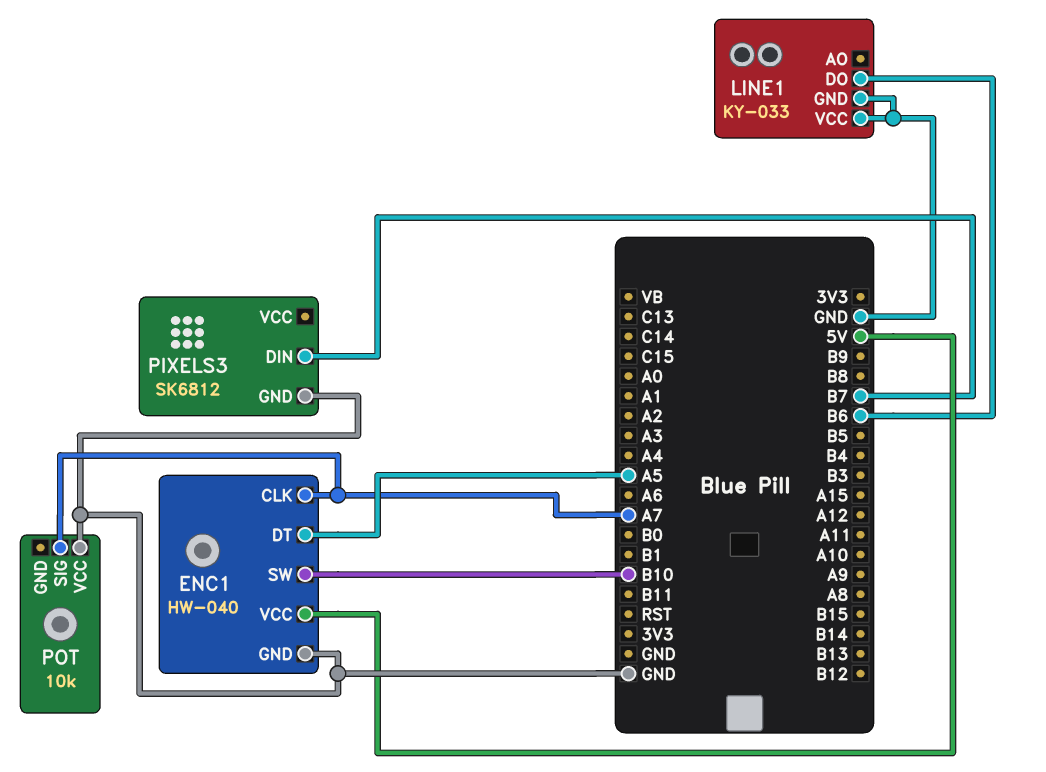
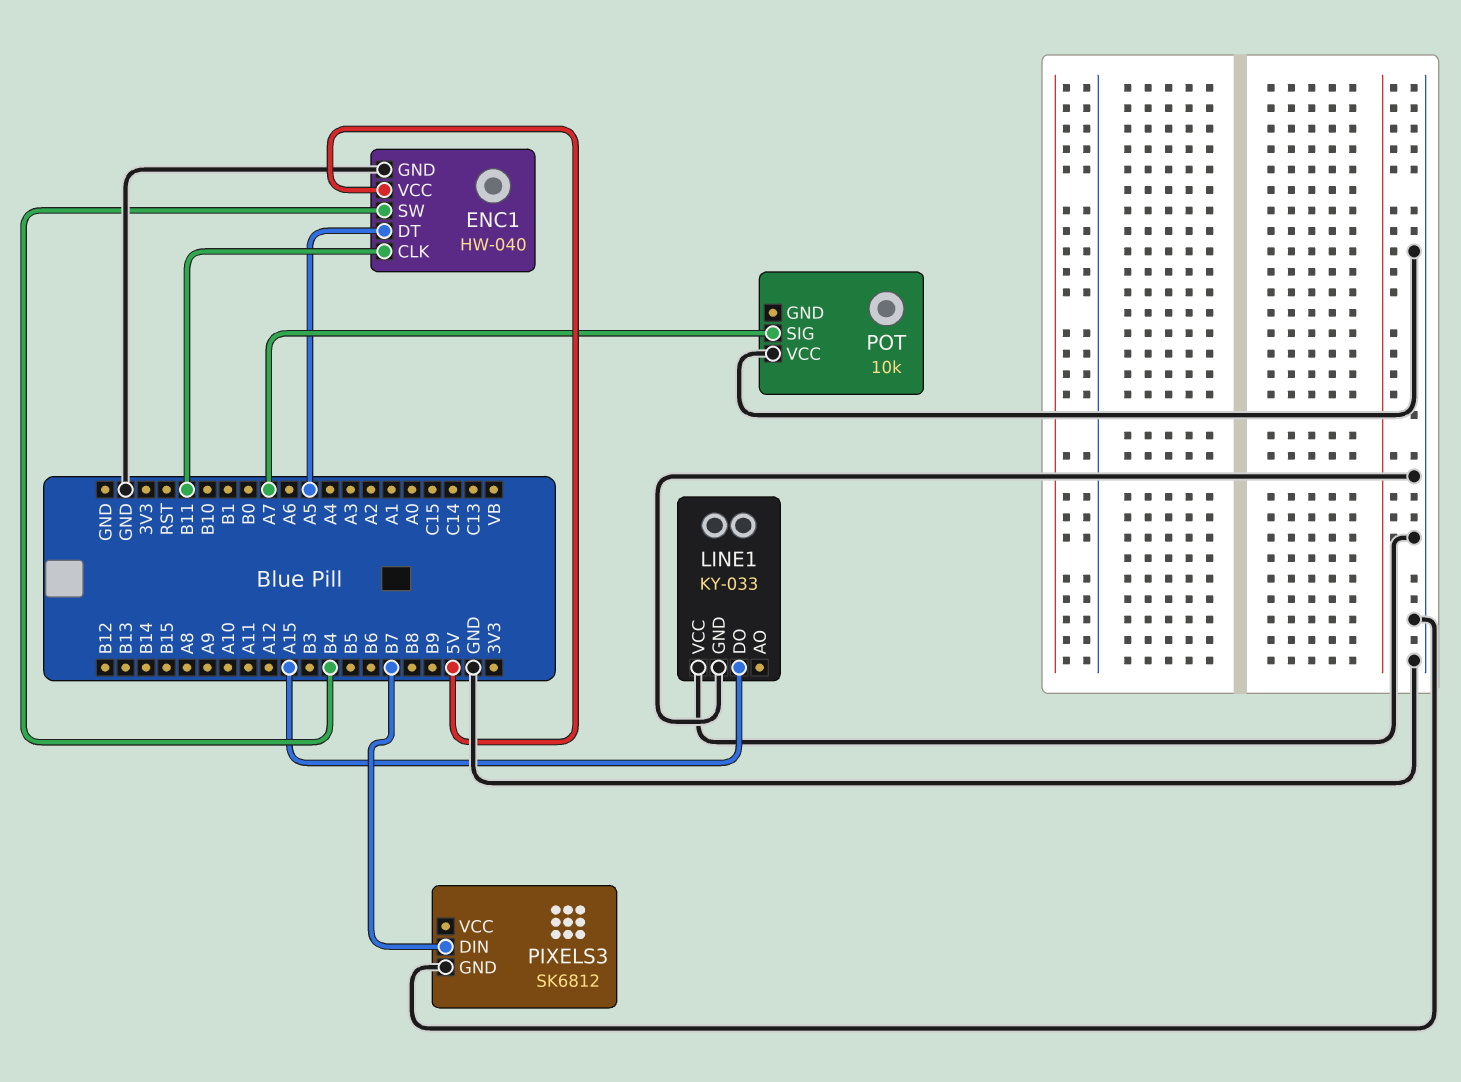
ENC1 pin CLK: A7 -> B11
ENC1 pin SW: B10 -> B4
LINE1 pin DO: B6 -> A15

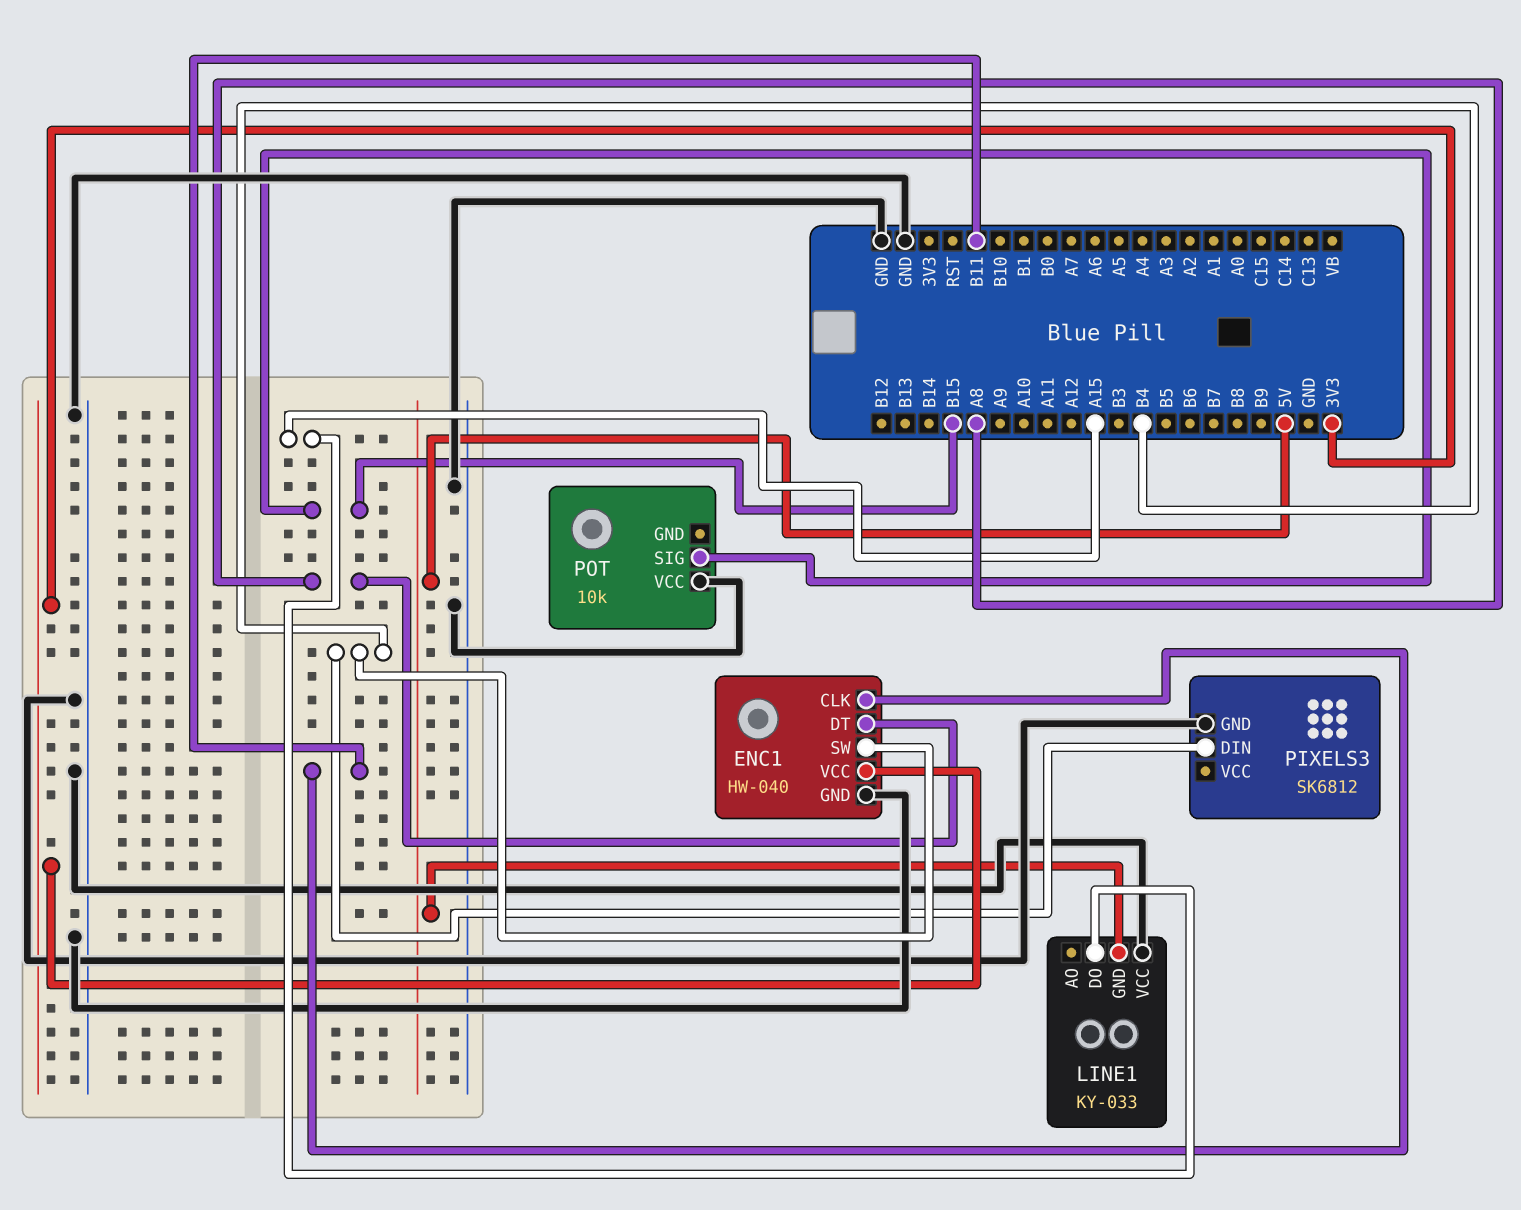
ENC1 pin DT: A5 -> A8
ENC1 pin VCC: 5V -> 3V3
LINE1 pin GND: GND -> 5V
PIXELS3 pin DIN: B7 -> B4
POT pin SIG: A7 -> B15

